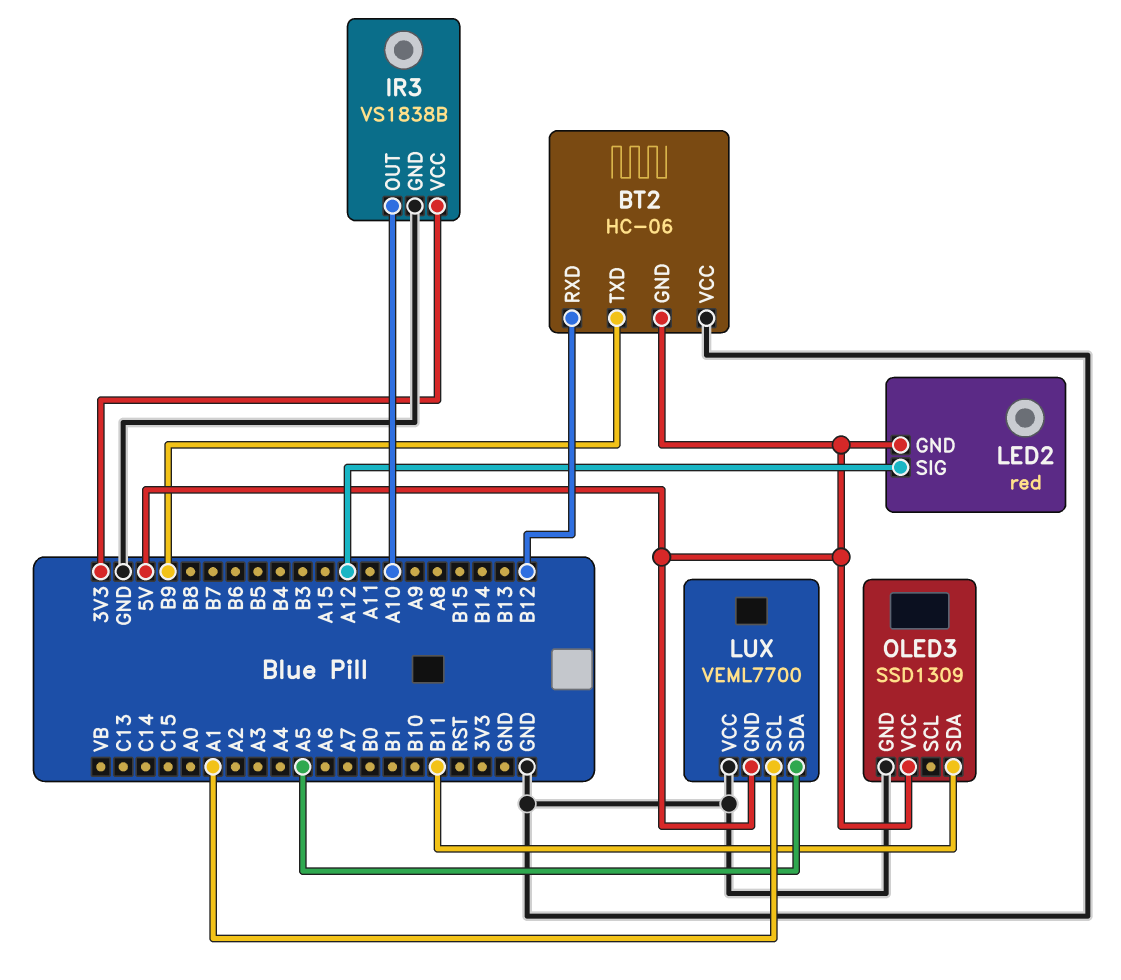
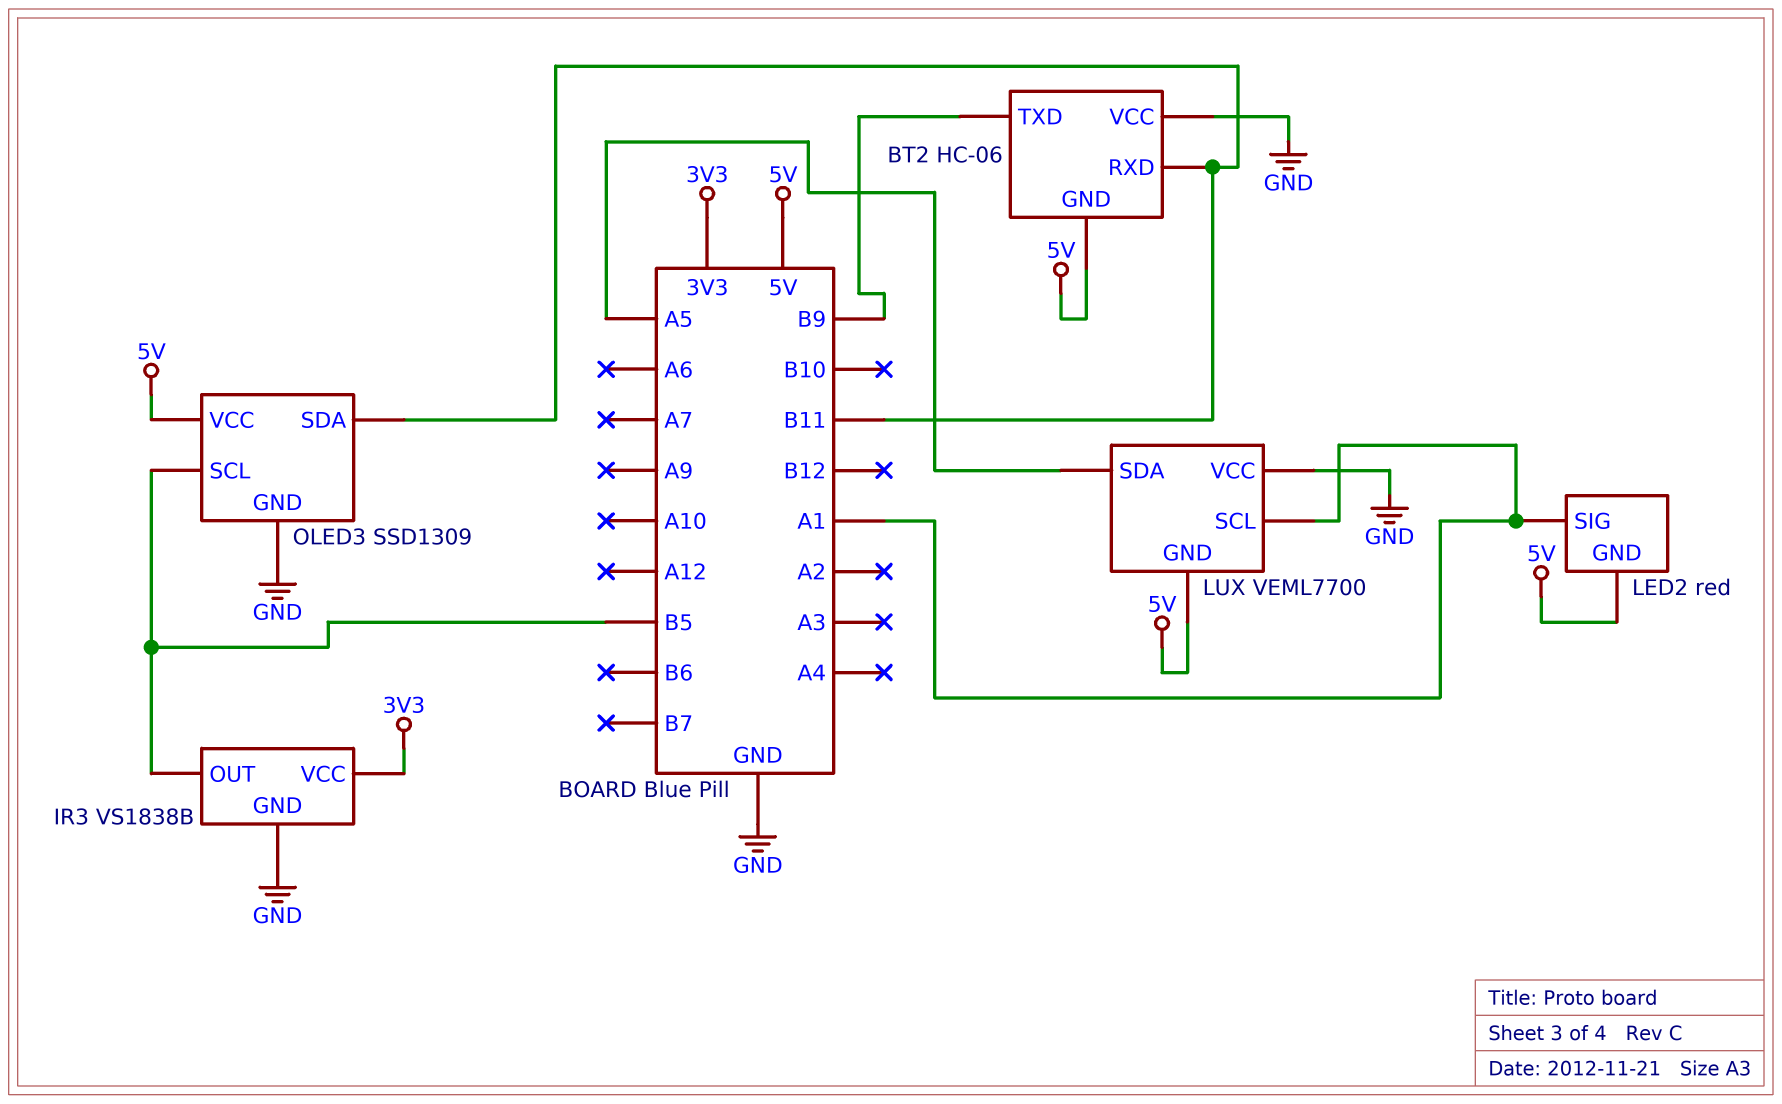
BT2 pin RXD: B12 -> B11
IR3 pin OUT: A10 -> B5
LED2 pin SIG: A12 -> A1
OLED3 pin SCL: none -> B5

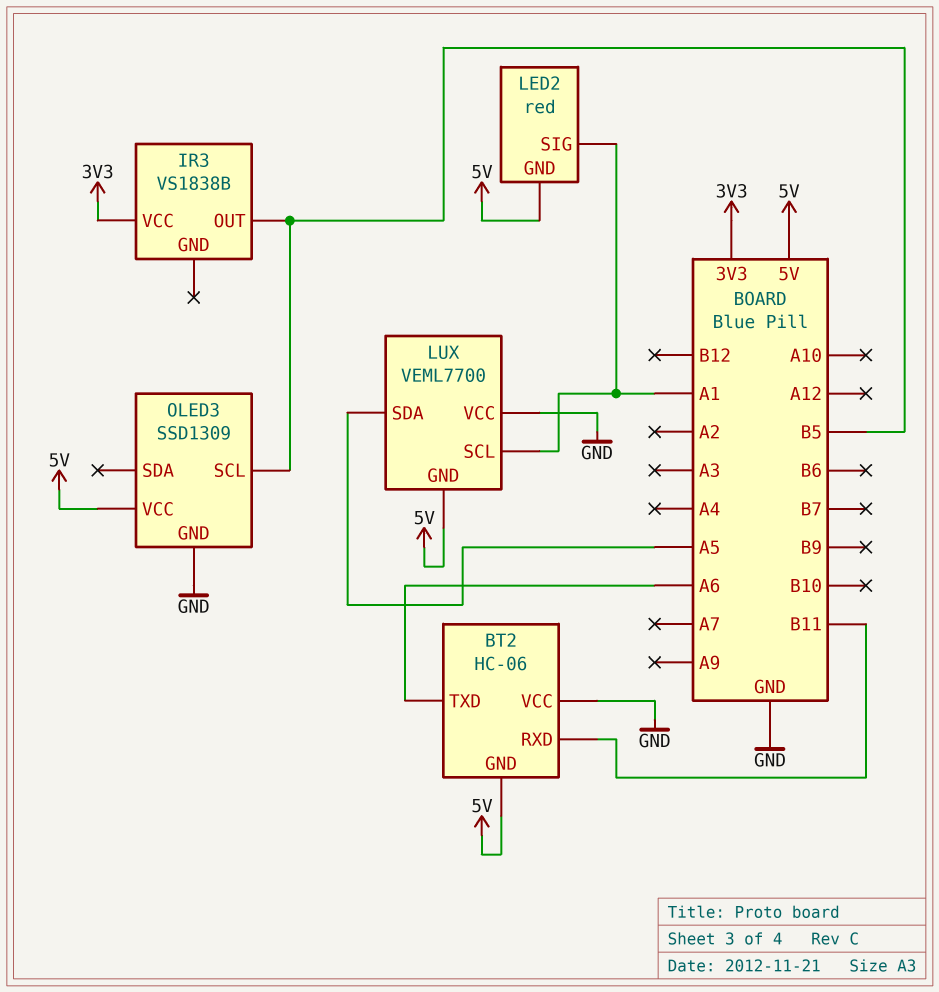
BT2 pin TXD: B9 -> A6
IR3 pin GND: GND -> none
OLED3 pin SDA: B11 -> none

